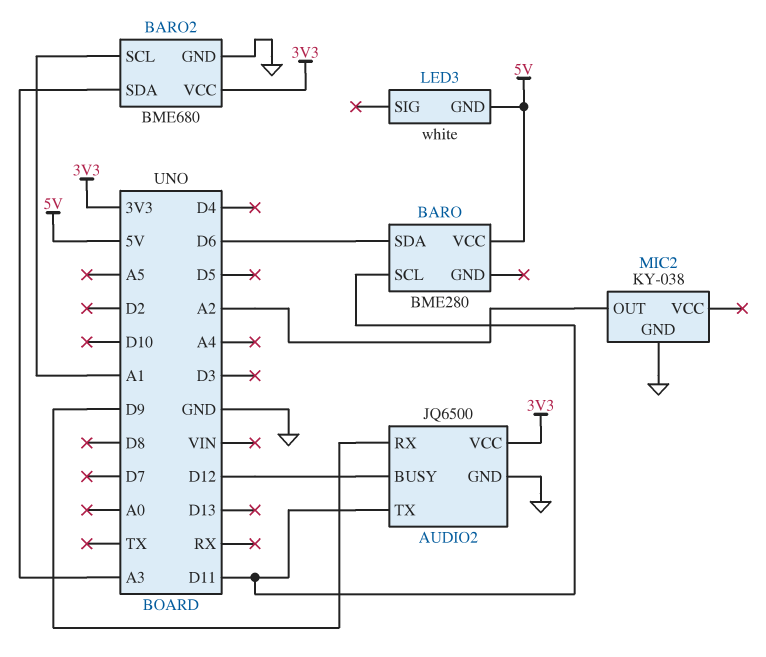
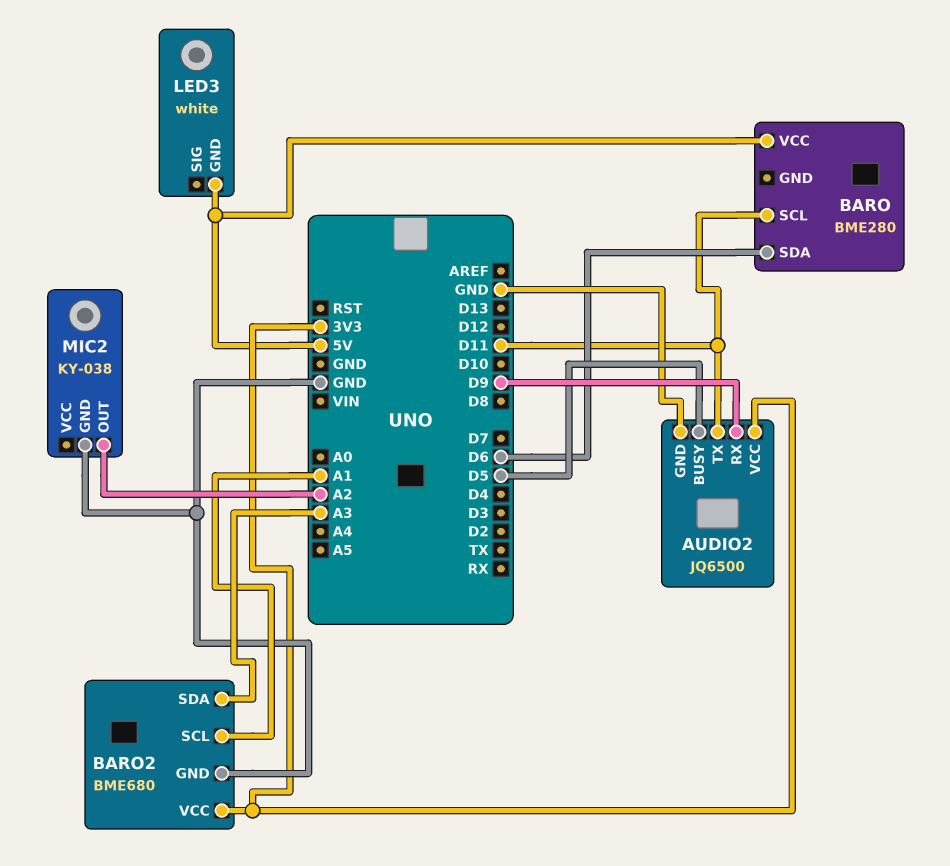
AUDIO2 pin BUSY: D12 -> D5

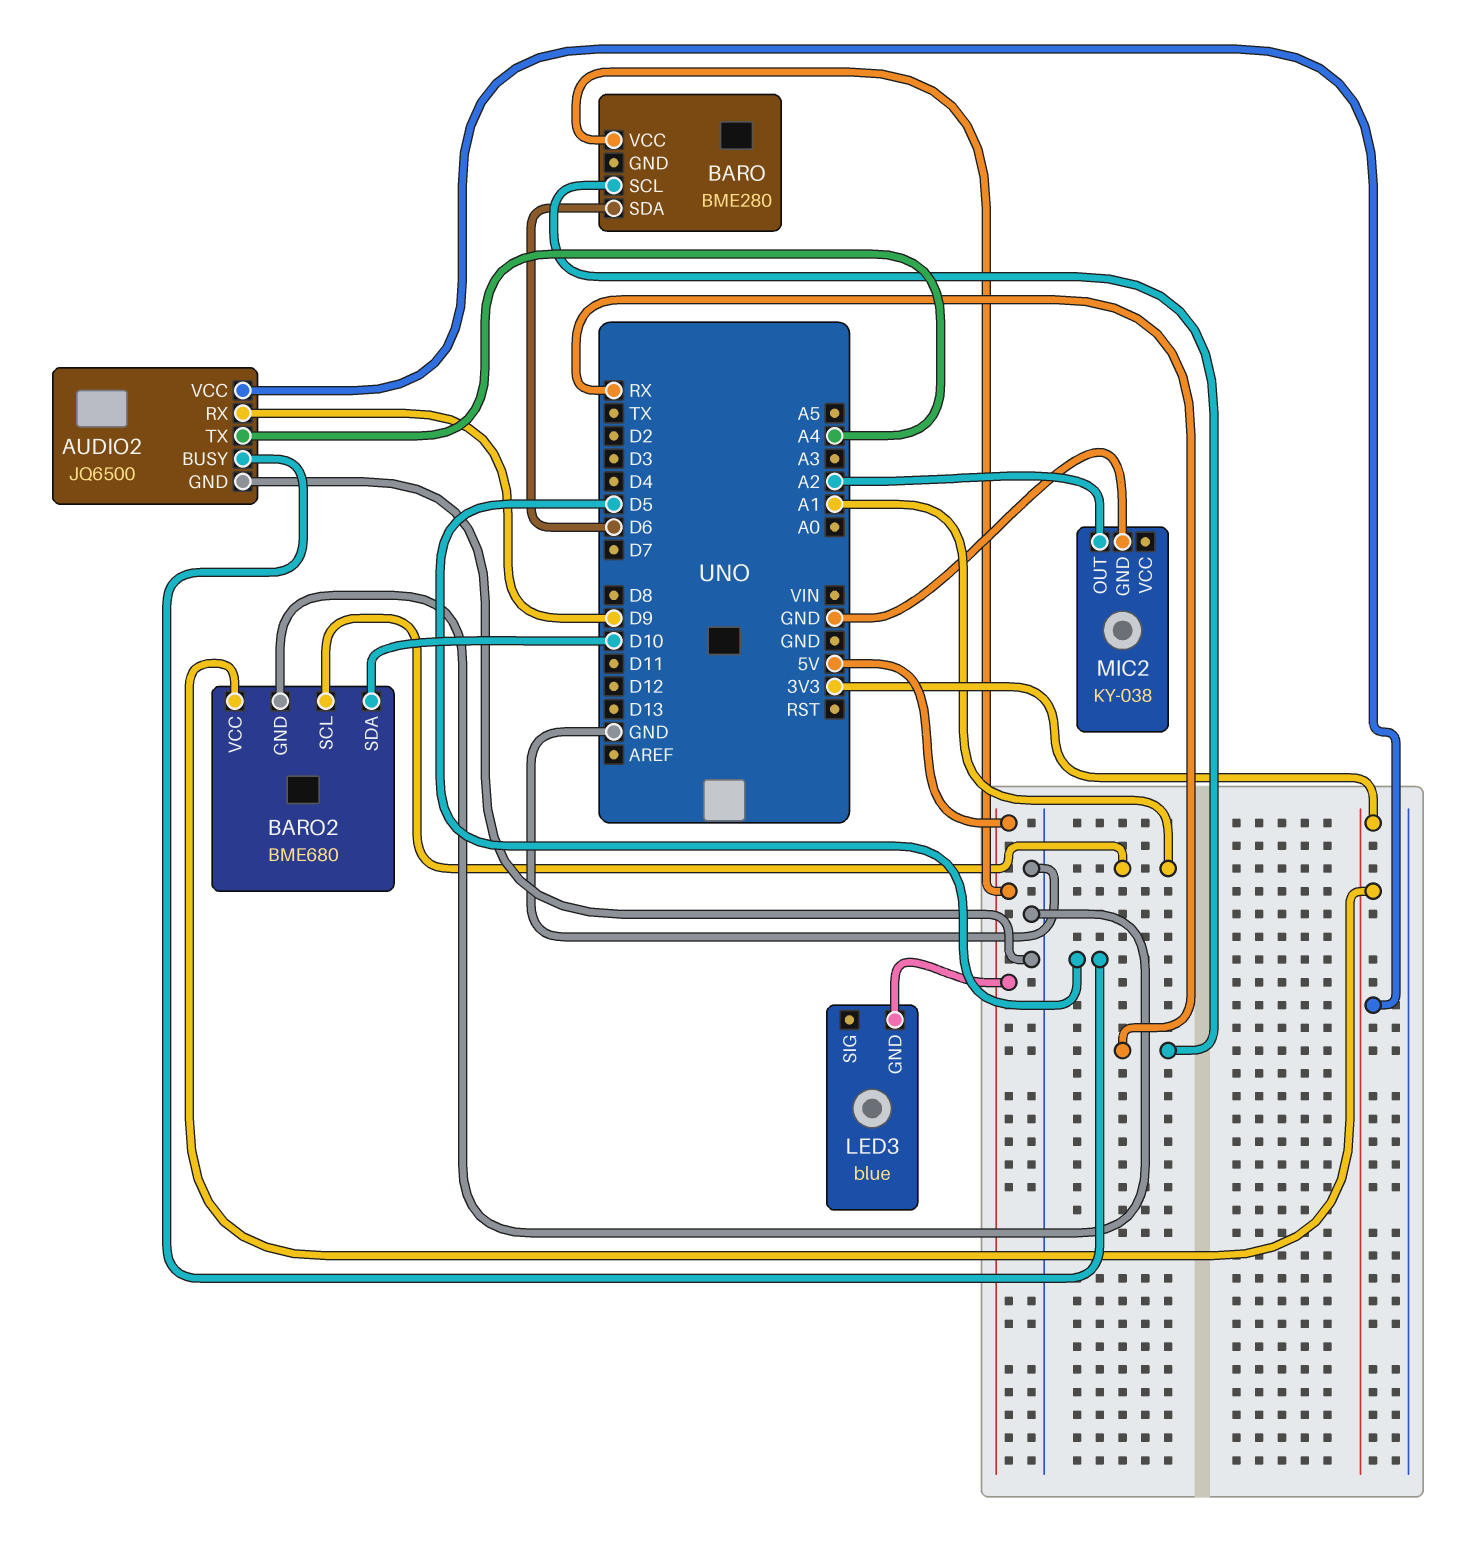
AUDIO2 pin TX: D11 -> A4
BARO pin SCL: D11 -> RX
BARO2 pin SDA: A3 -> D10
LED3: white -> blue

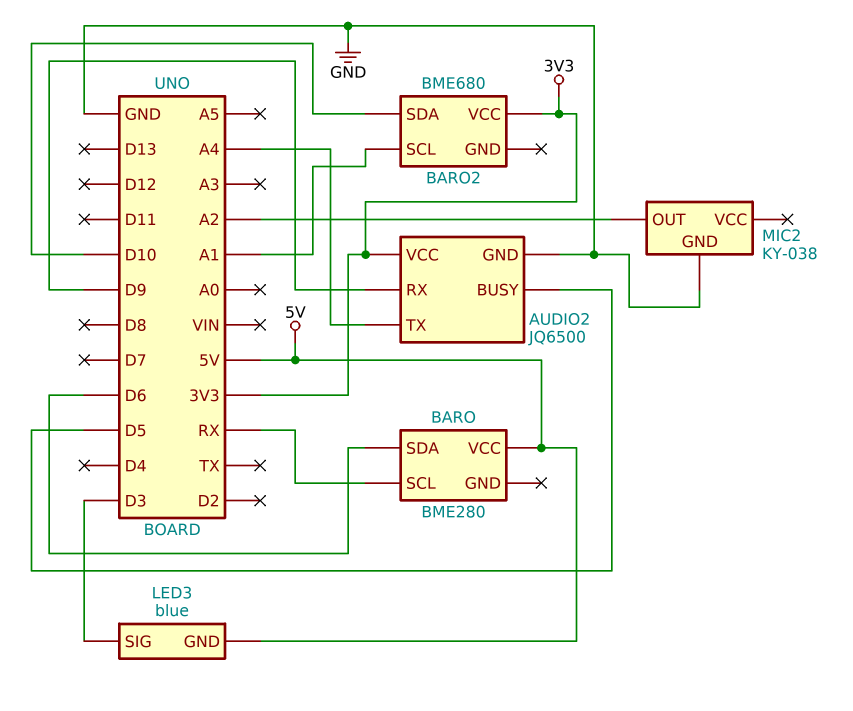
BARO2 pin GND: GND -> none
LED3 pin SIG: none -> D3

